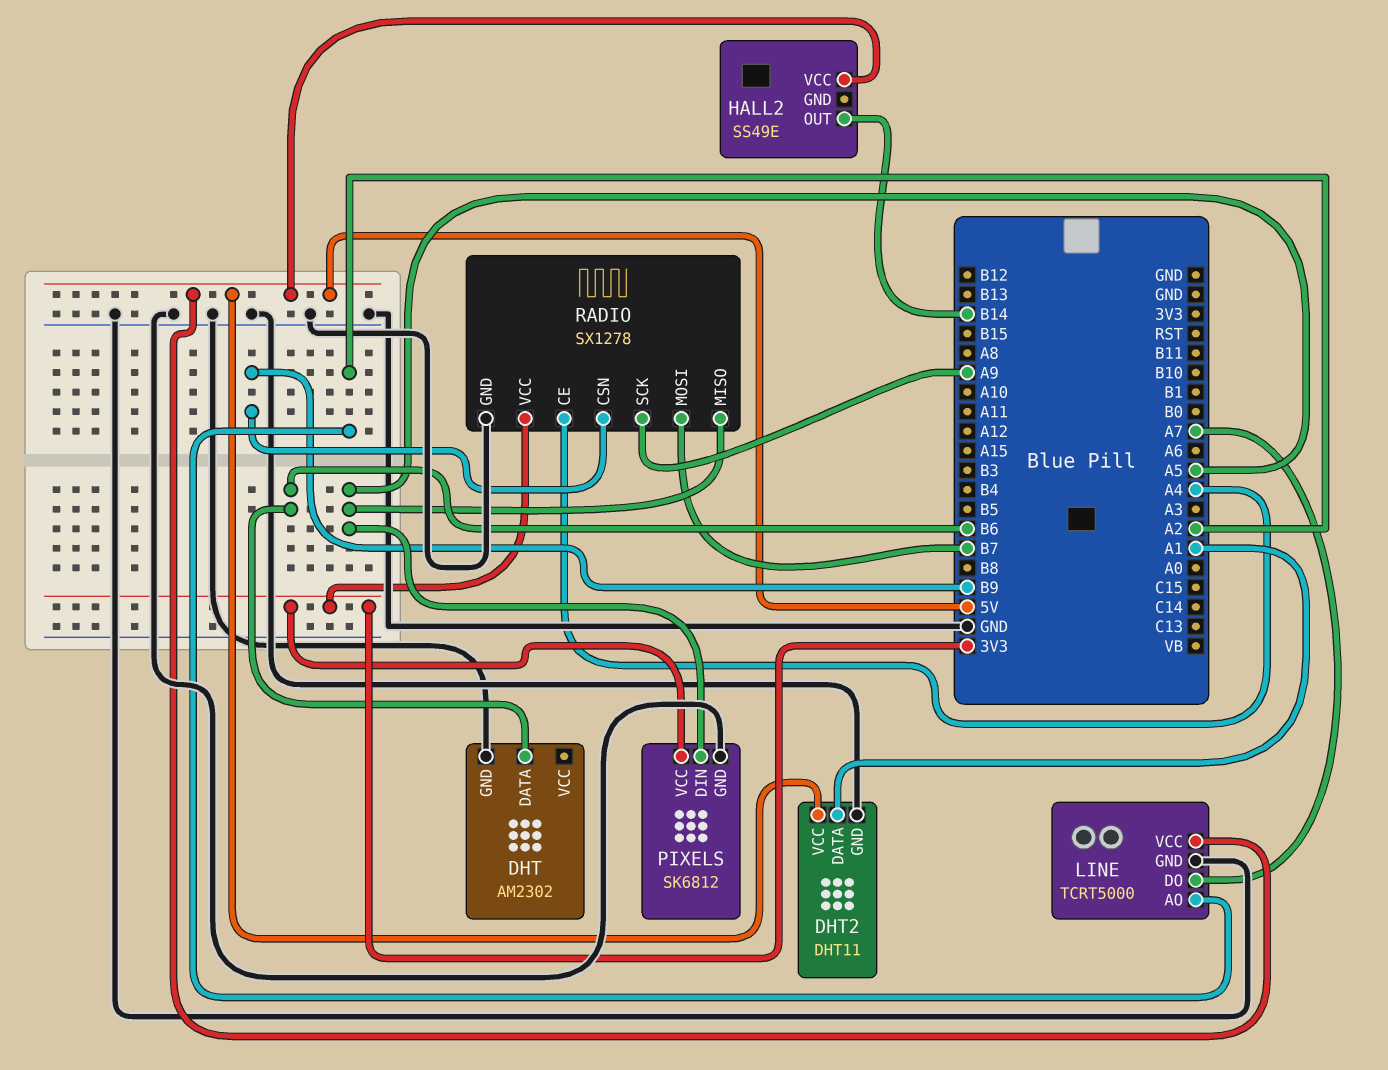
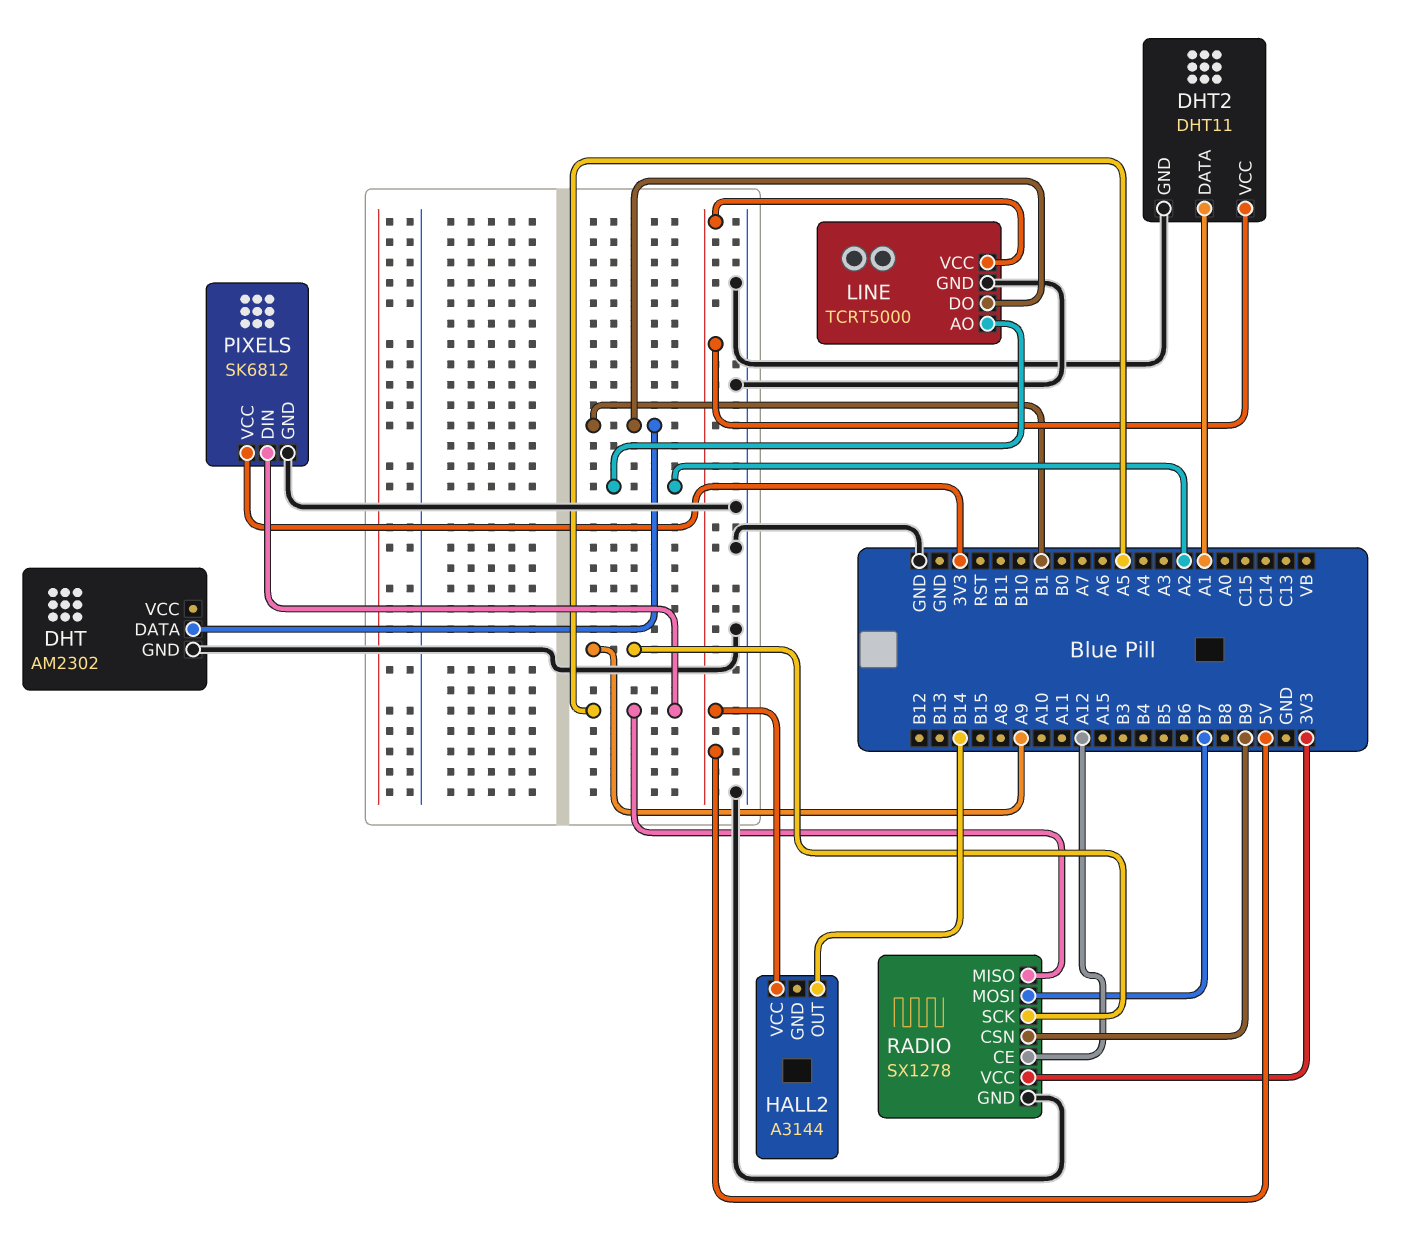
DHT pin DATA: B6 -> B1
HALL2: SS49E -> A3144
LINE pin DO: A7 -> B1
RADIO pin CE: A4 -> A12

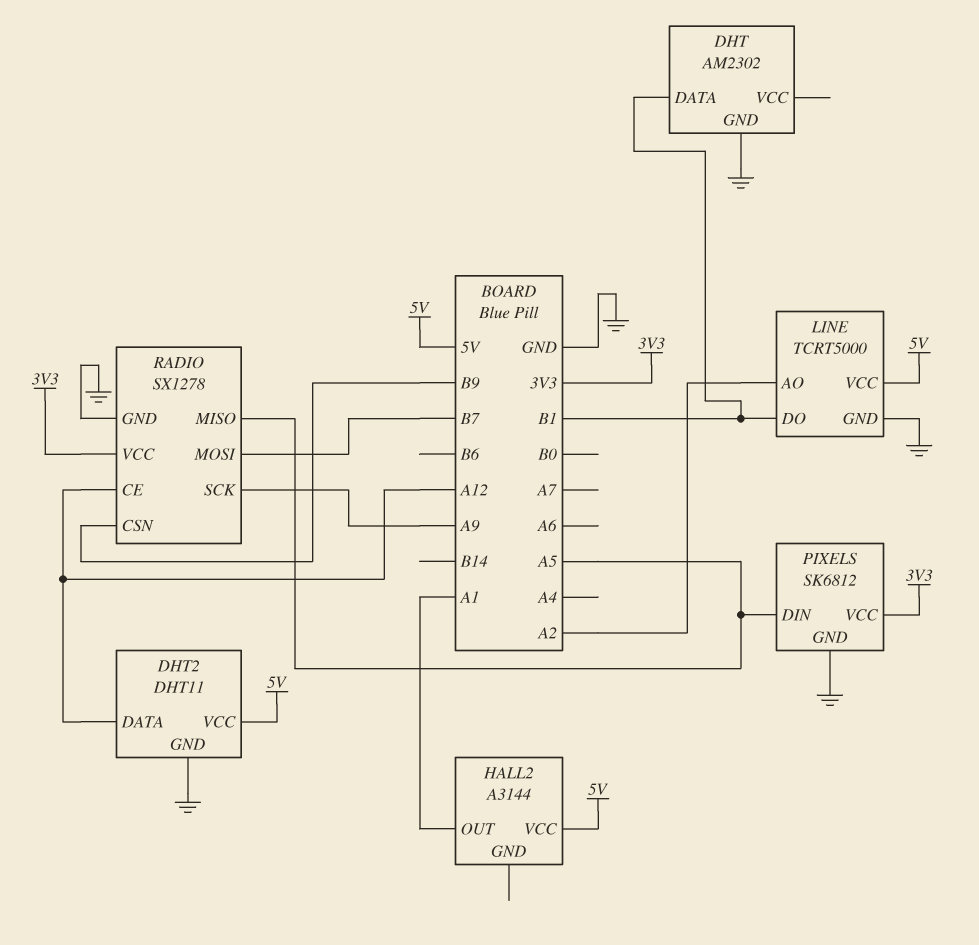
DHT2 pin DATA: A1 -> A12
HALL2 pin OUT: B14 -> A1

